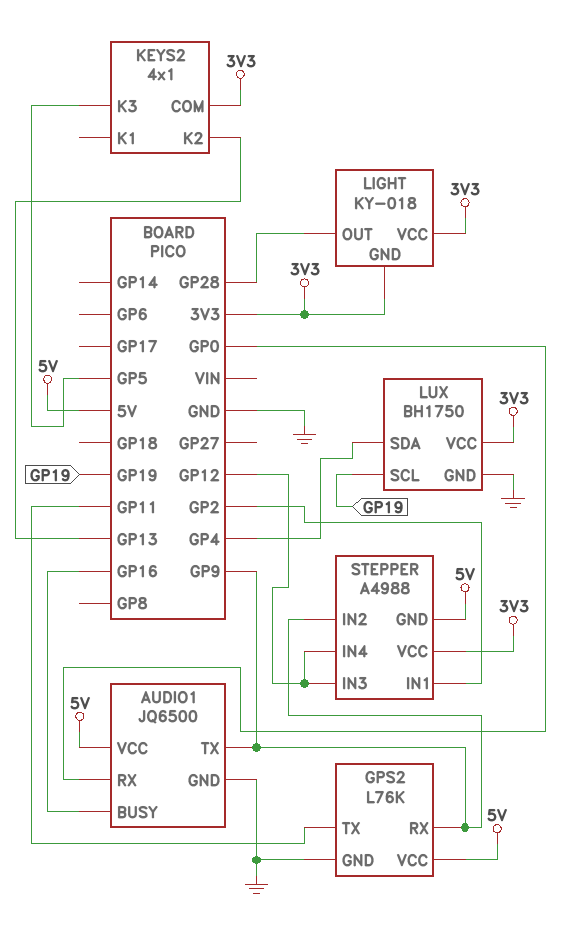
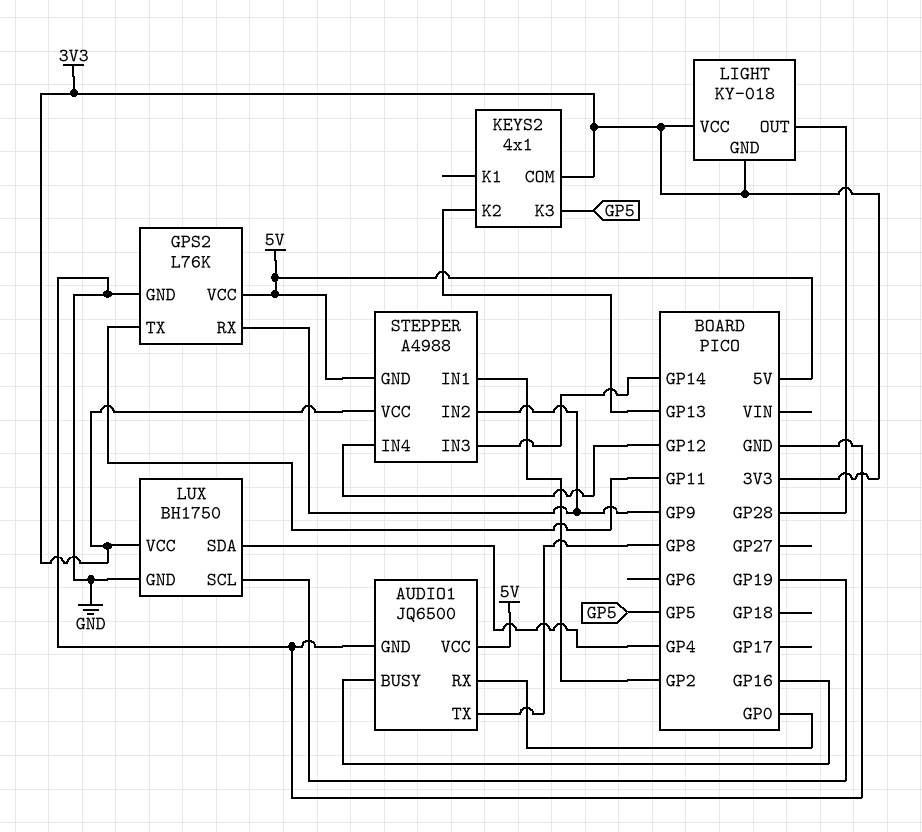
AUDIO1 pin TX: GP9 -> GP8
STEPPER pin IN3: GP12 -> GP14

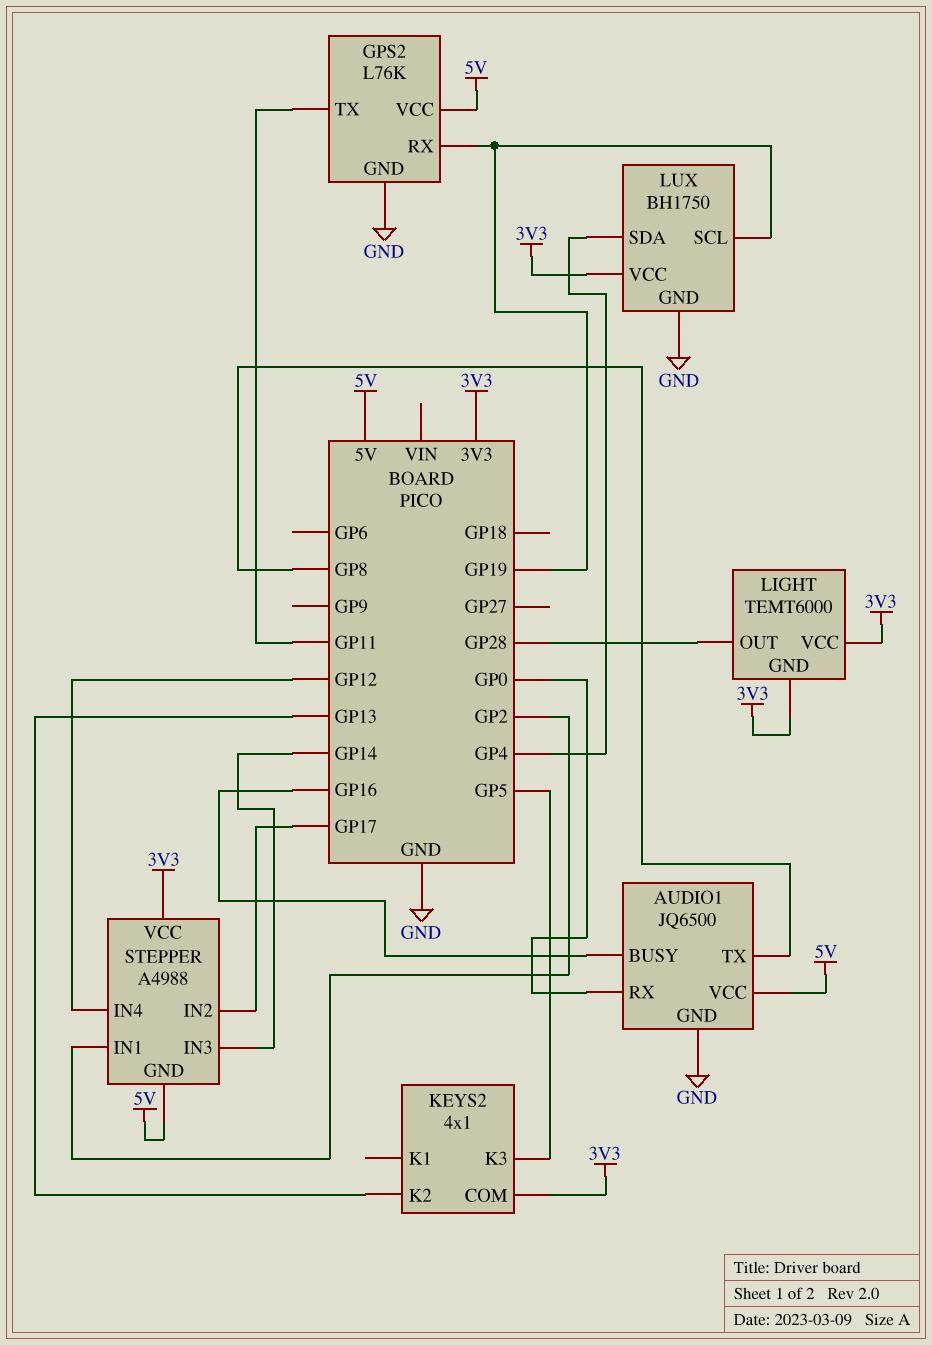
GPS2 pin RX: GP9 -> GP19
LIGHT: KY-018 -> TEMT6000
STEPPER pin IN2: GP9 -> GP17

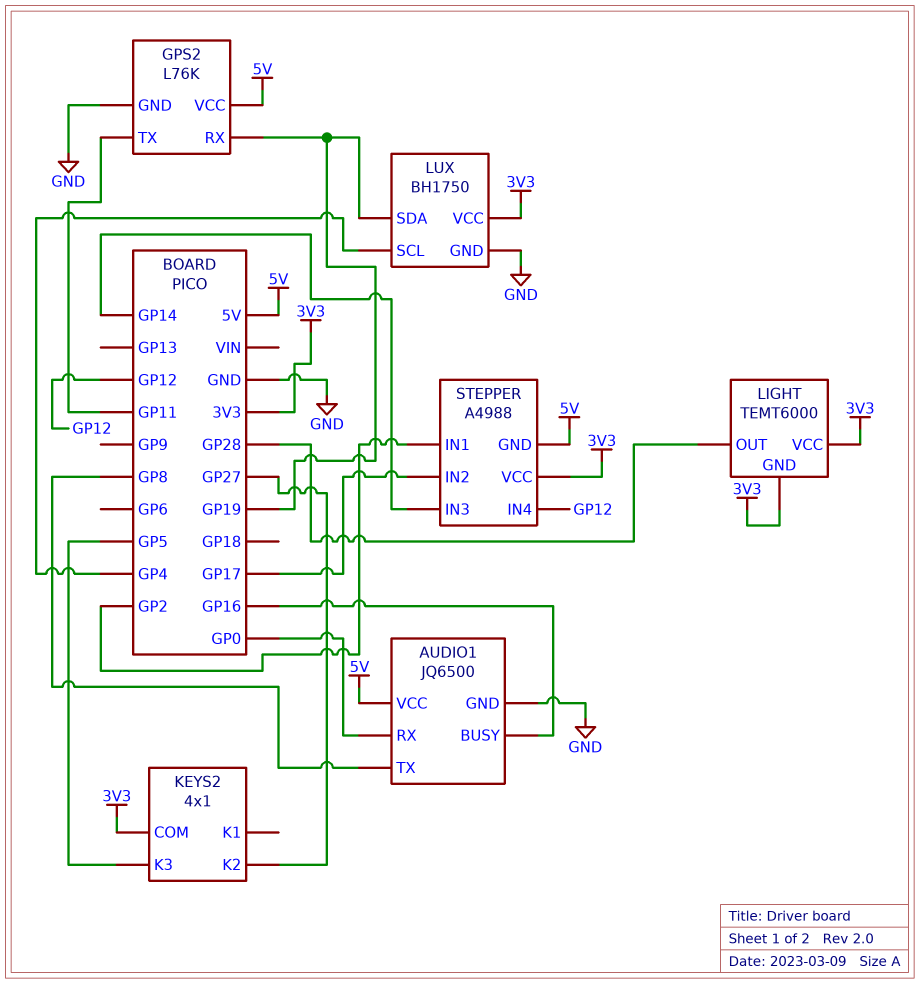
KEYS2 pin K2: GP13 -> GP27
LUX pin SCL: GP19 -> GP4
LUX pin SDA: GP4 -> GP19

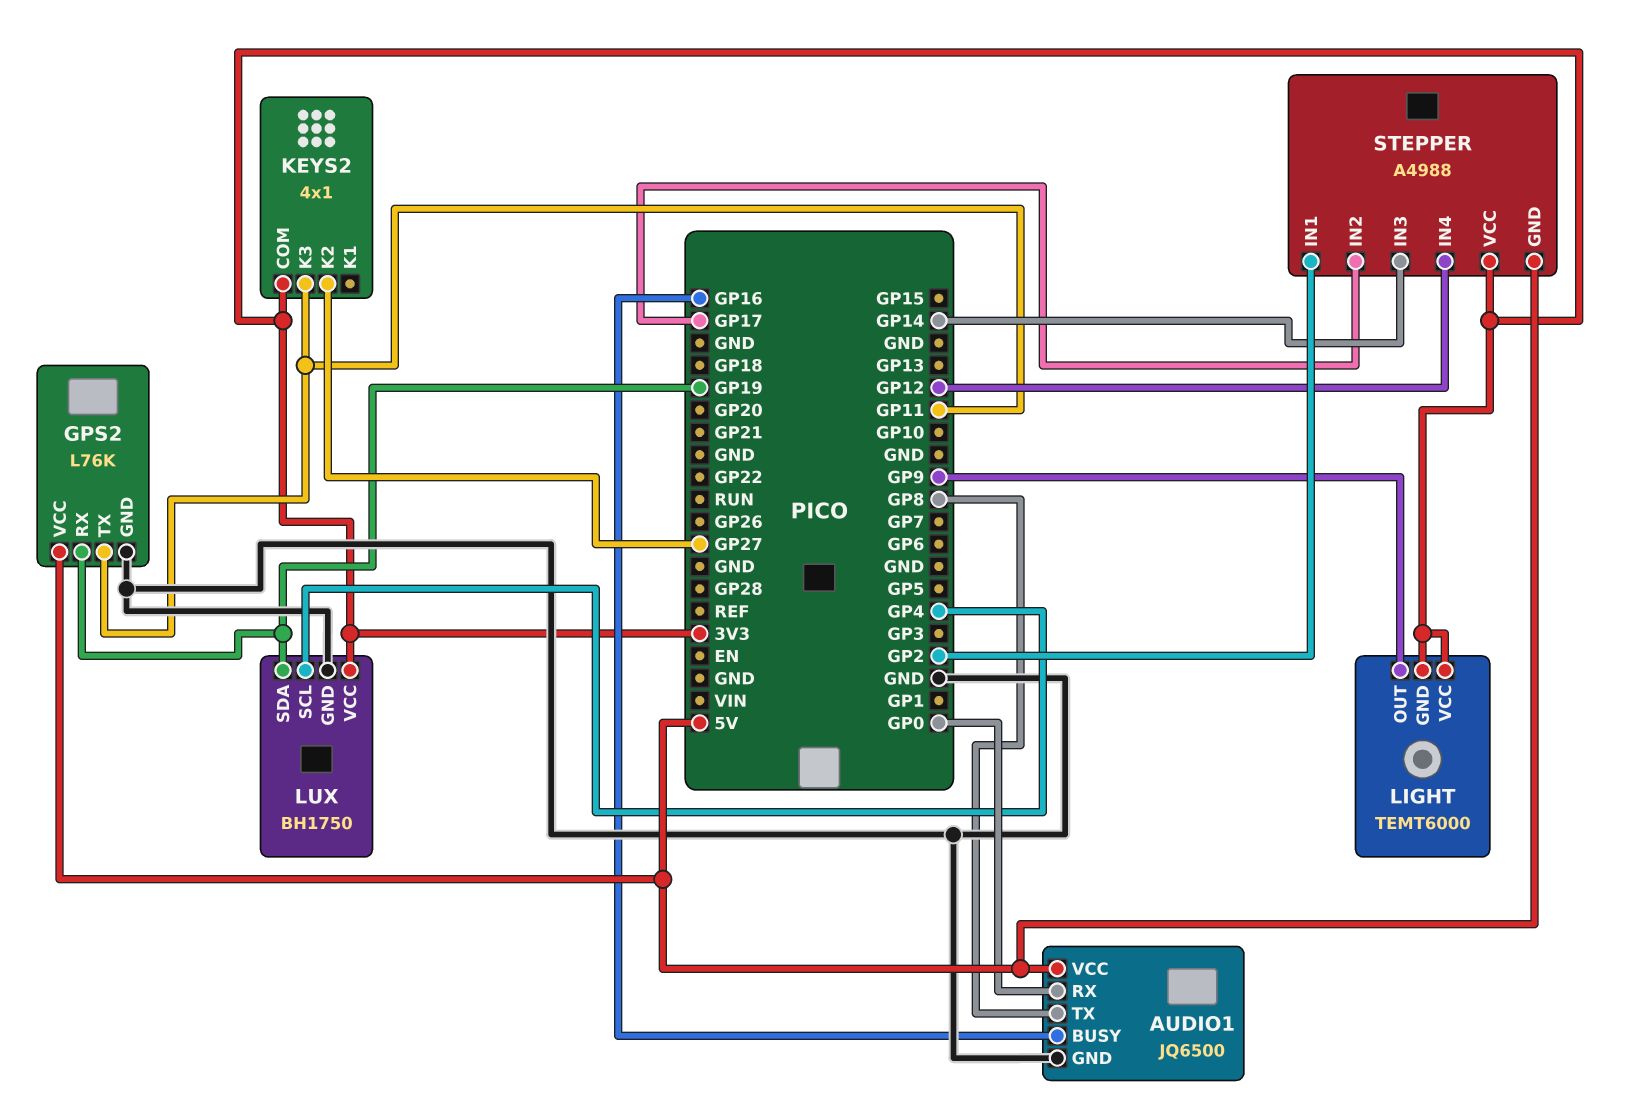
KEYS2 pin K3: GP5 -> GP11
LIGHT pin OUT: GP28 -> GP9

